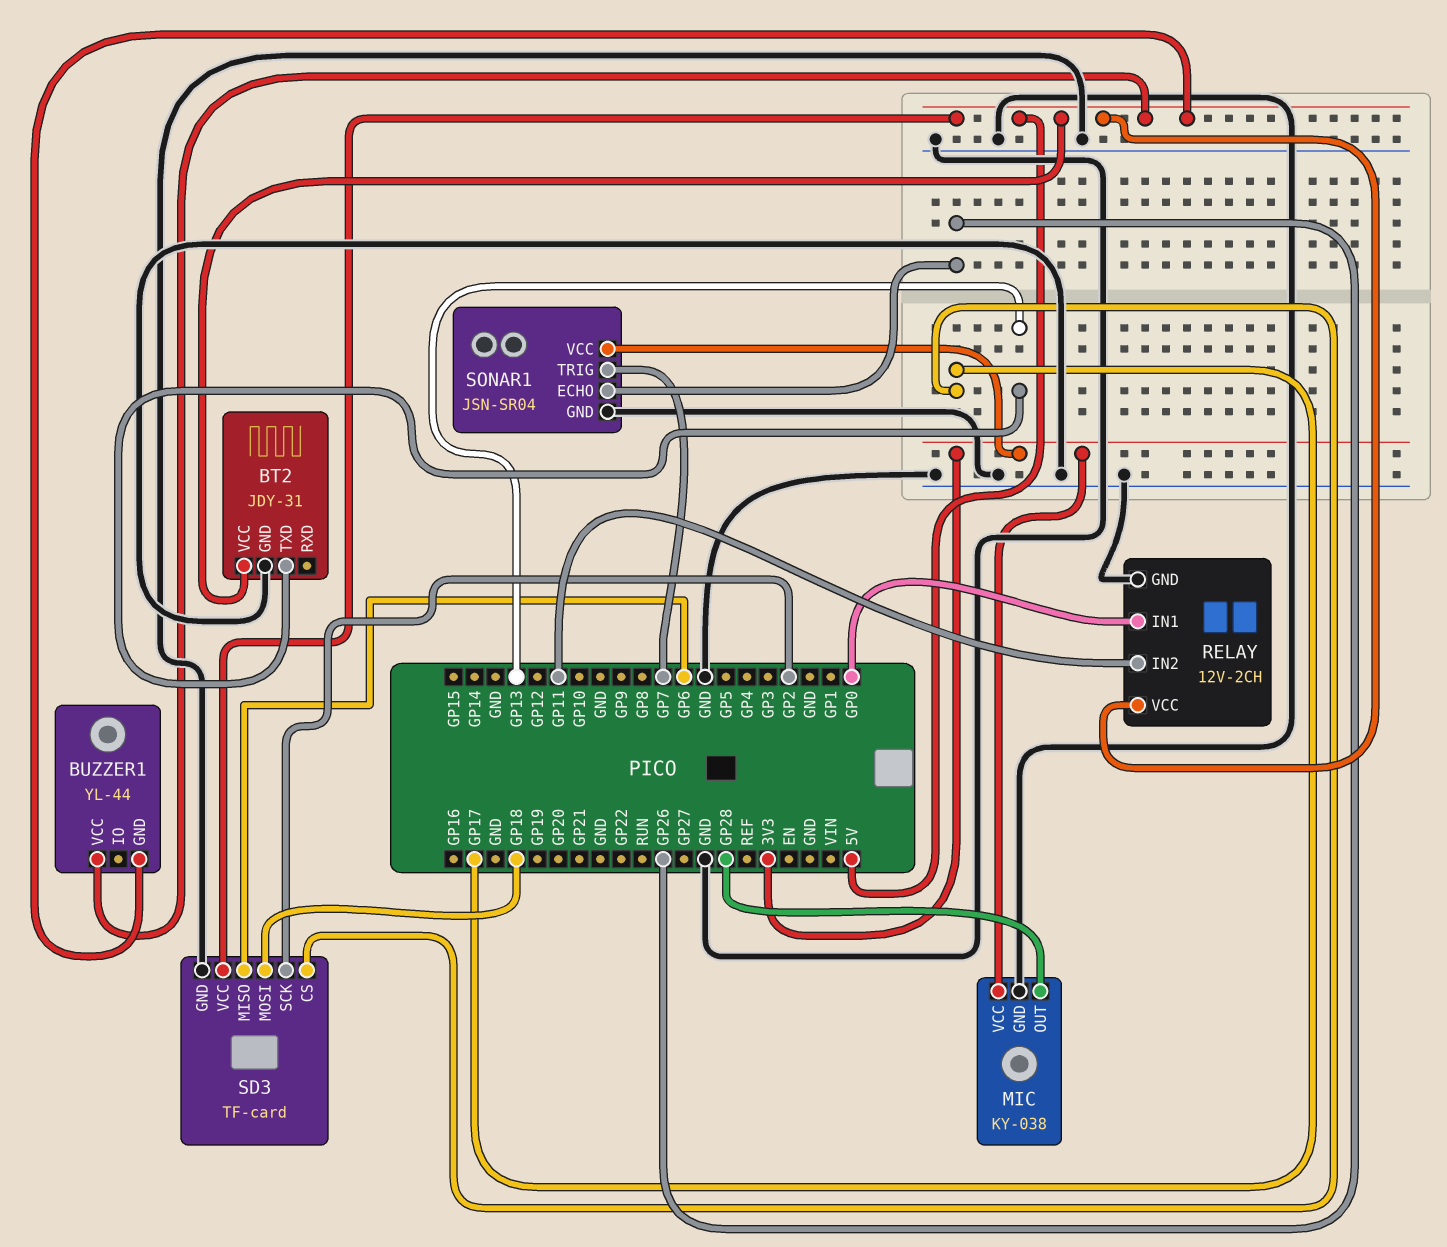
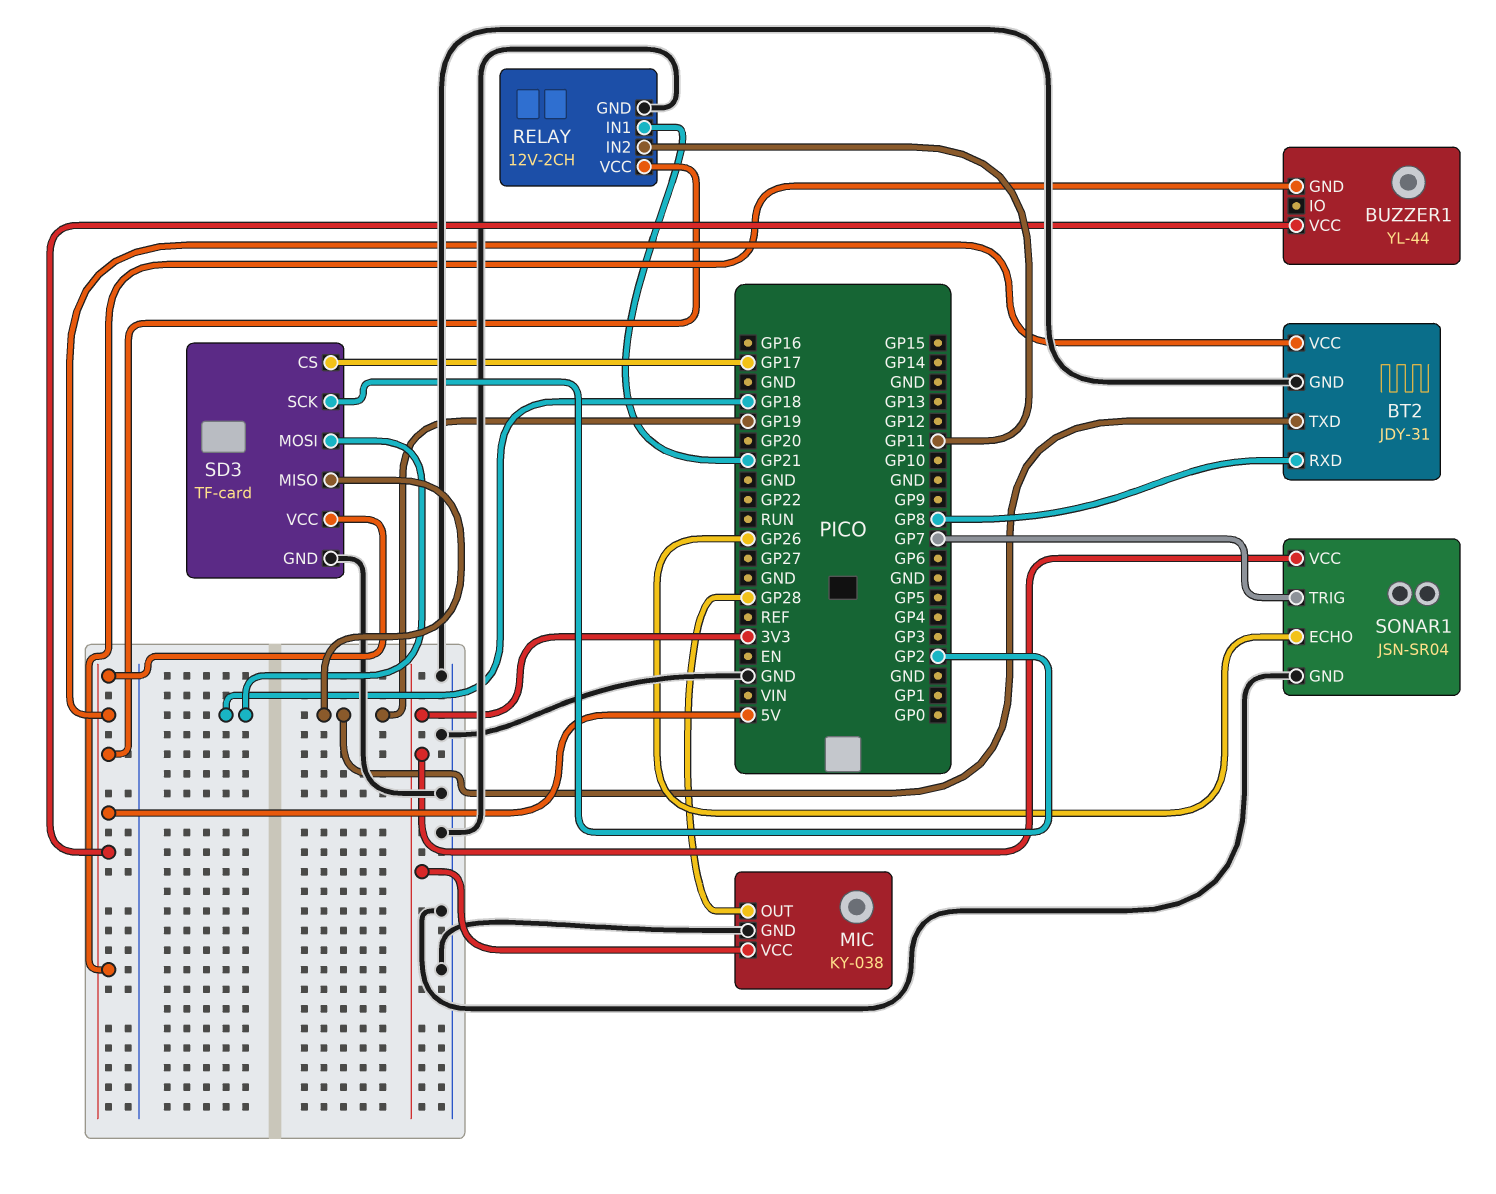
BT2 pin RXD: none -> GP8
BT2 pin TXD: GP13 -> GP19
RELAY pin IN1: GP0 -> GP21
SD3 pin MISO: GP6 -> GP19

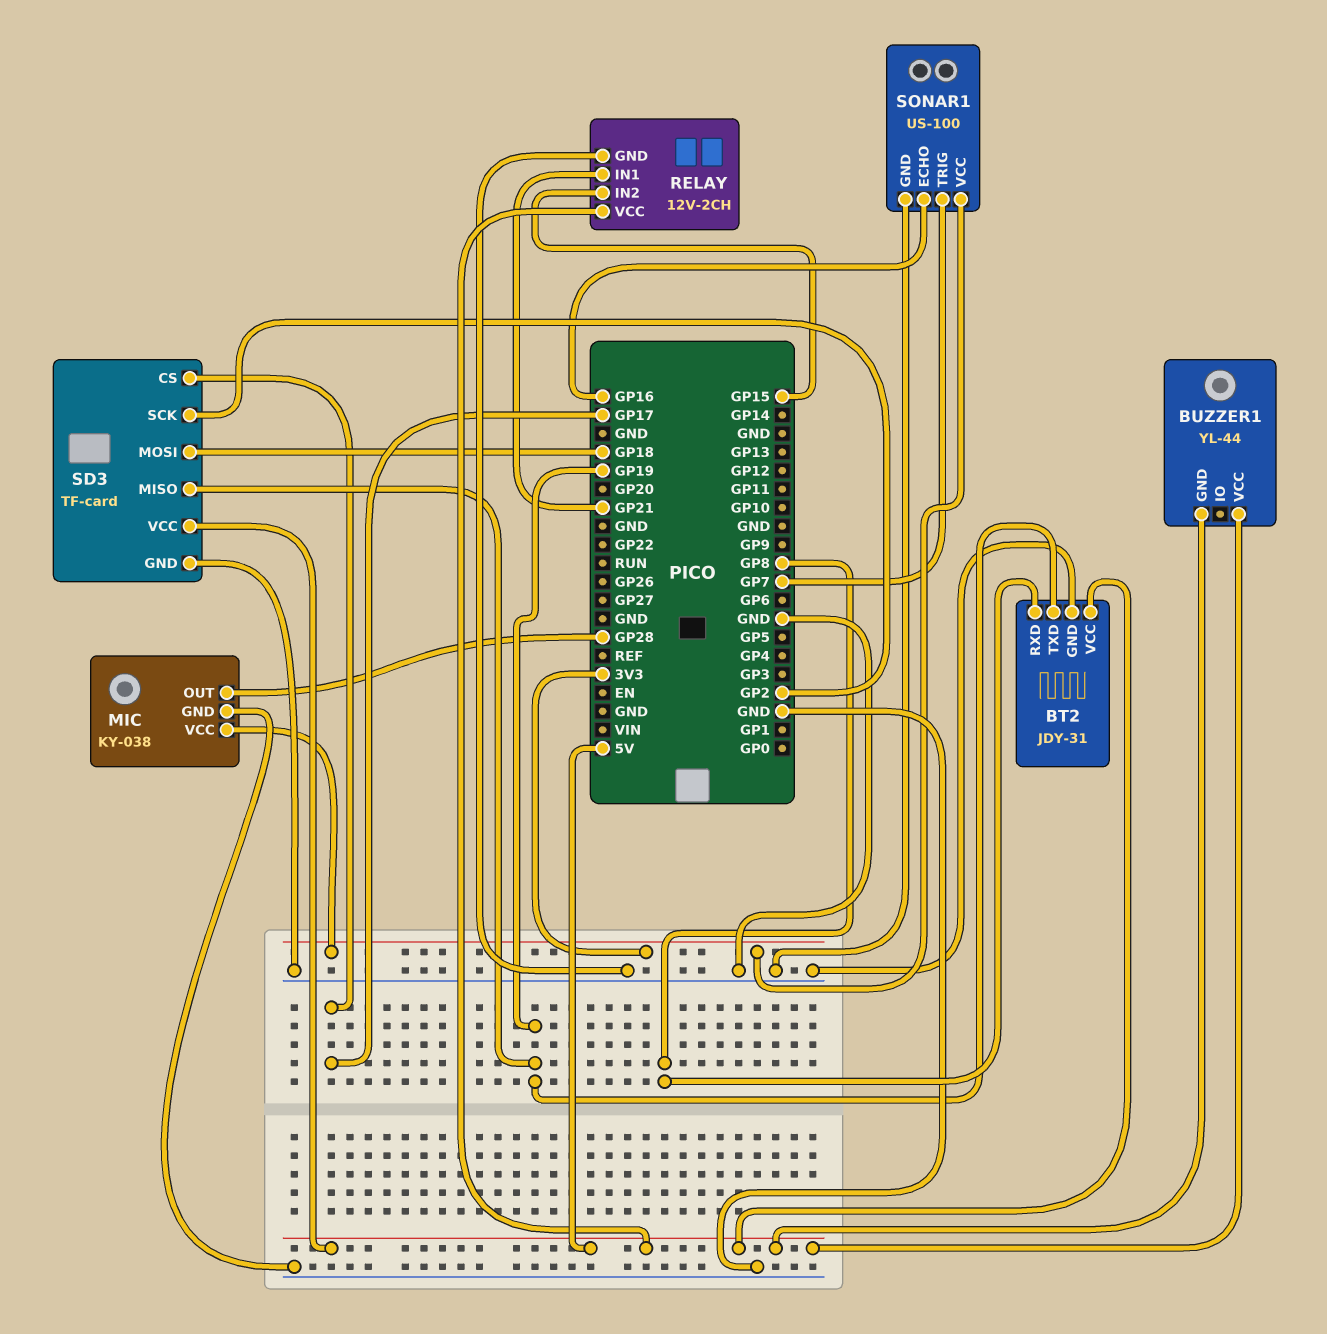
RELAY pin IN2: GP11 -> GP15
SONAR1: JSN-SR04 -> US-100
SONAR1 pin ECHO: GP26 -> GP16

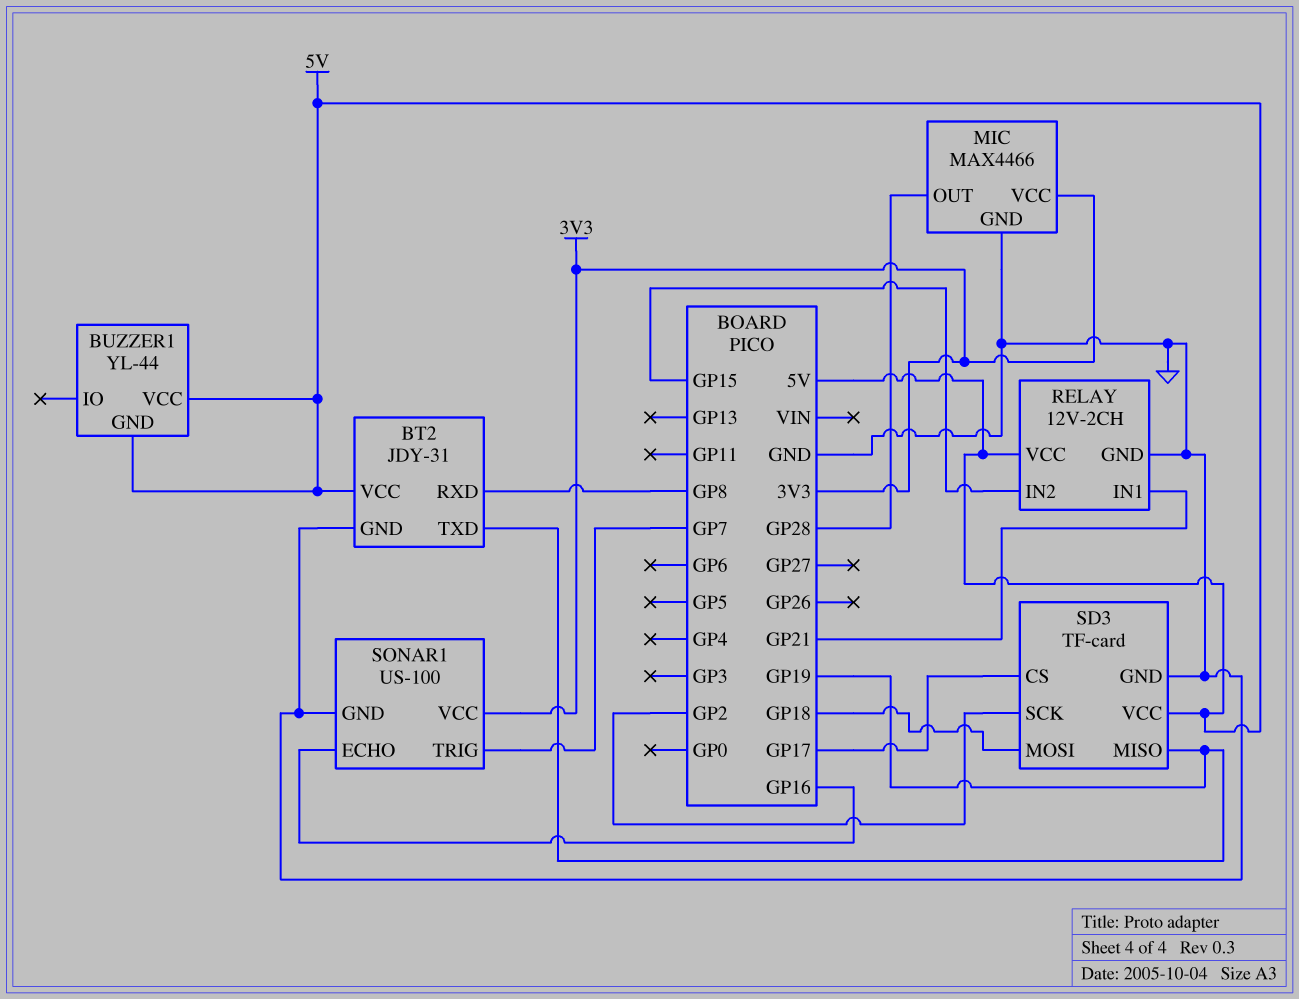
MIC: KY-038 -> MAX4466

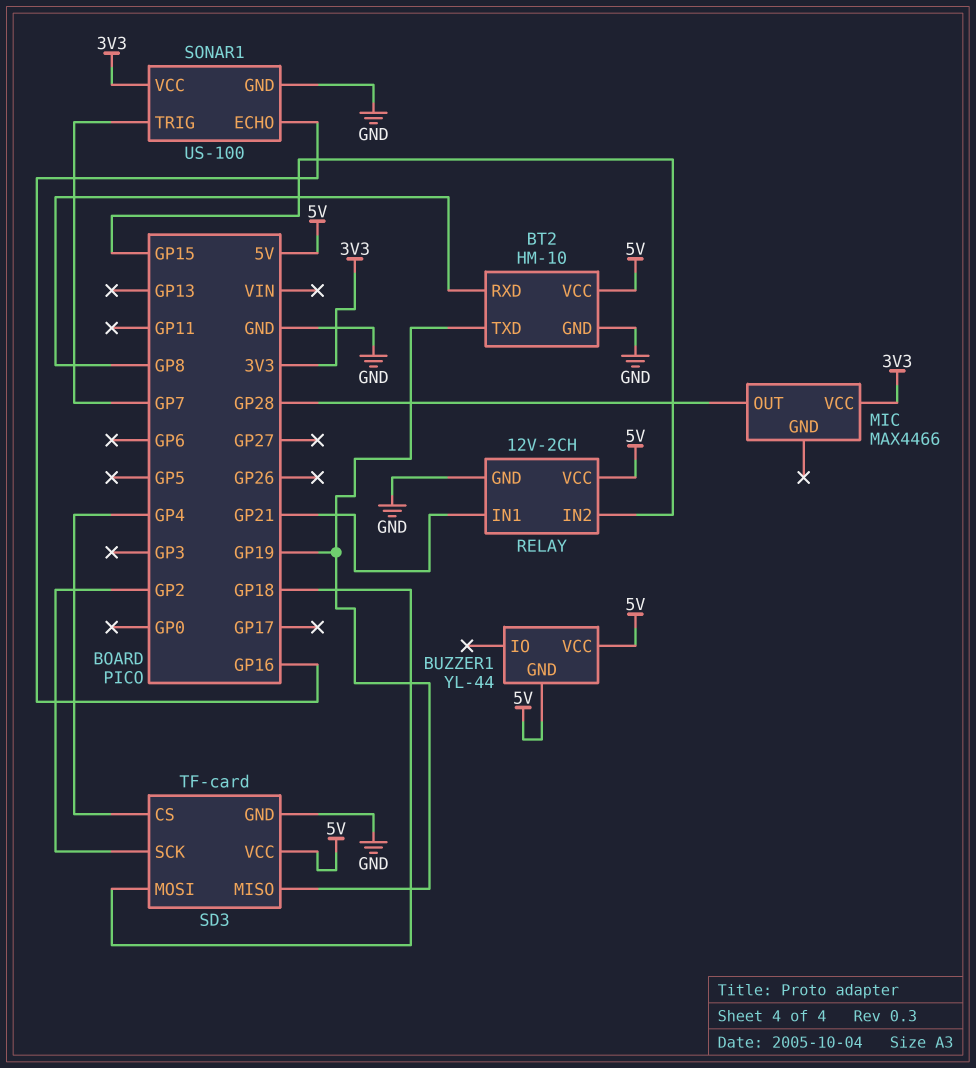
BT2: JDY-31 -> HM-10
MIC pin GND: GND -> none
SD3 pin CS: GP17 -> GP4

